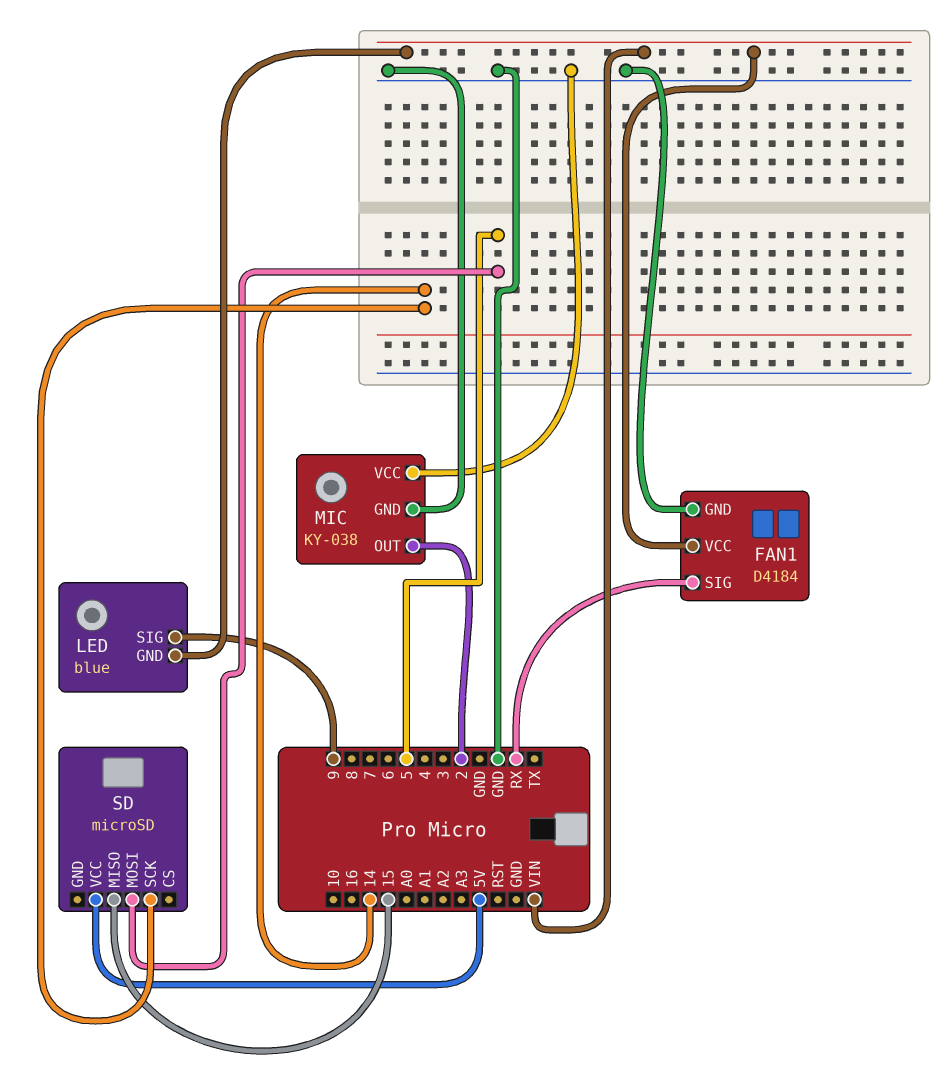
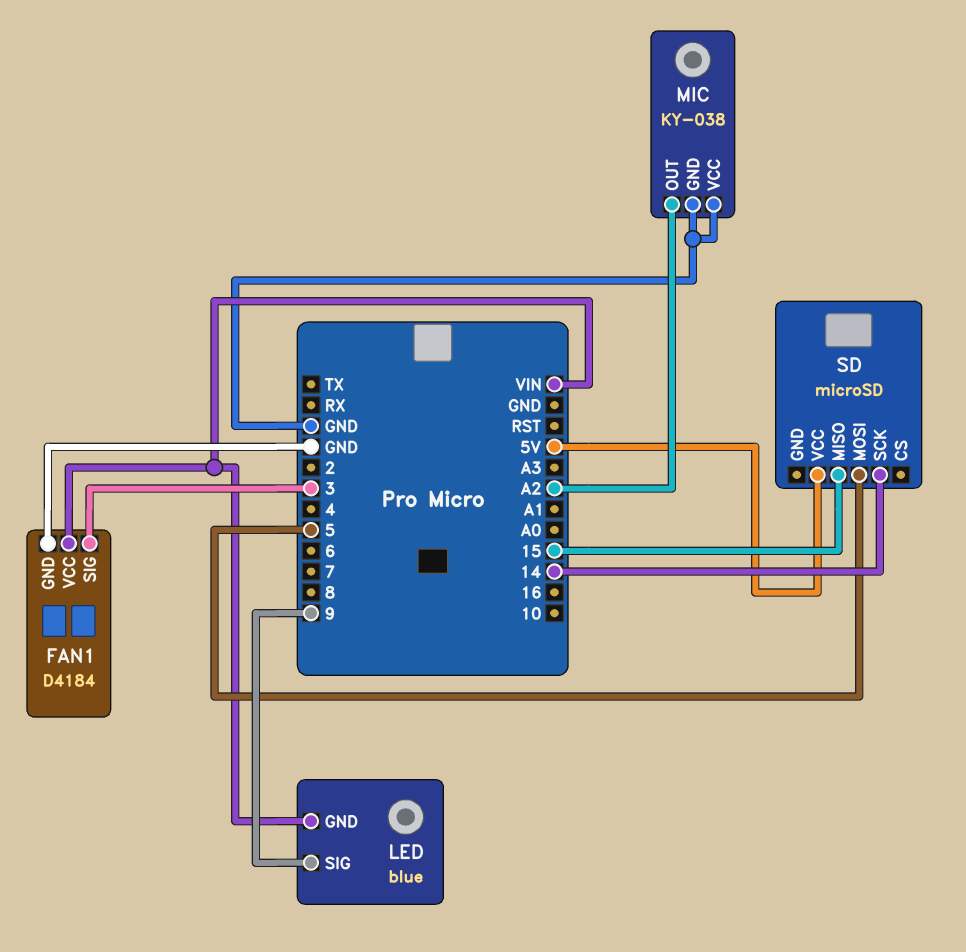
FAN1 pin SIG: RX -> 3
MIC pin OUT: 2 -> A2

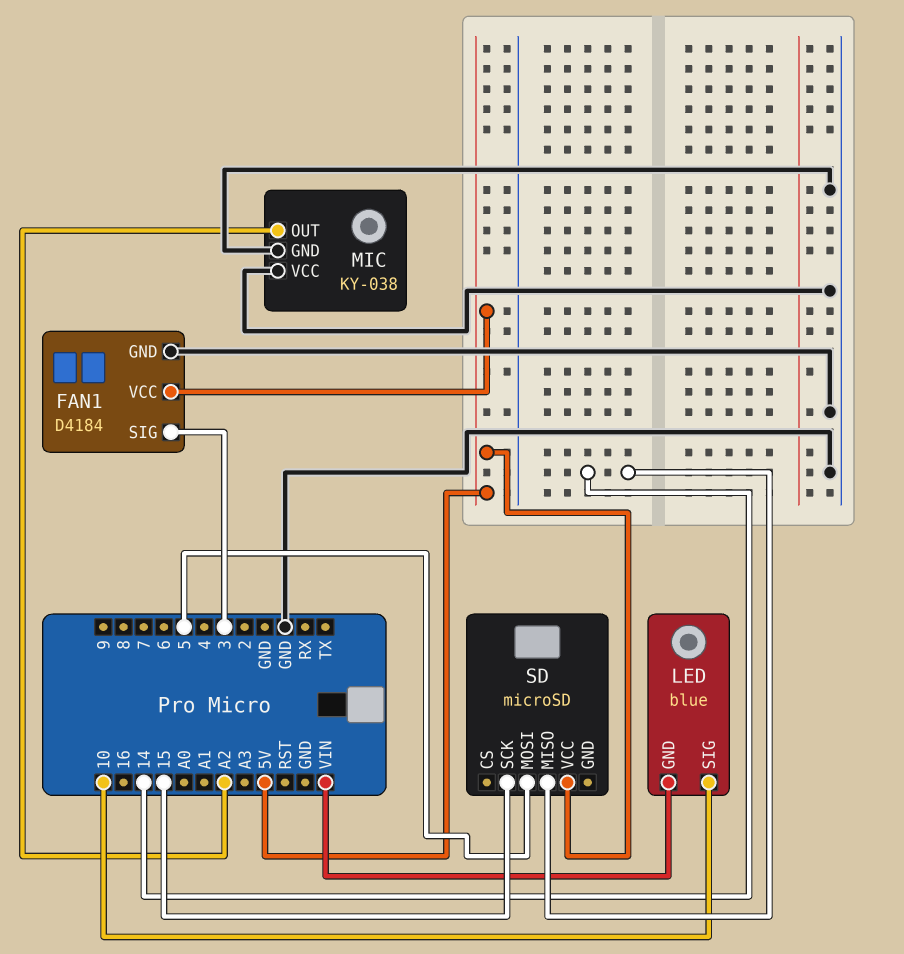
FAN1 pin VCC: VIN -> 5V
LED pin SIG: 9 -> 10
SD pin MISO: 15 -> 14
SD pin SCK: 14 -> 15

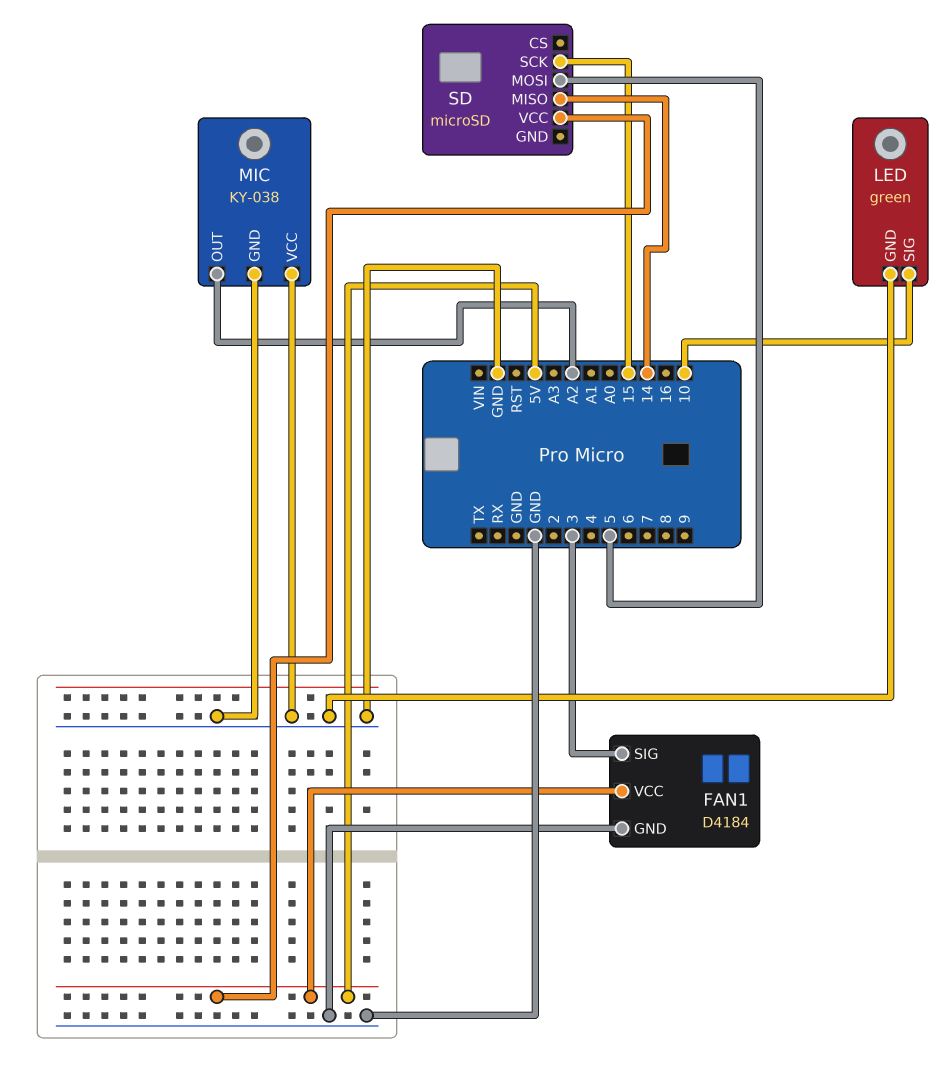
LED: blue -> green
LED pin GND: VIN -> GND

